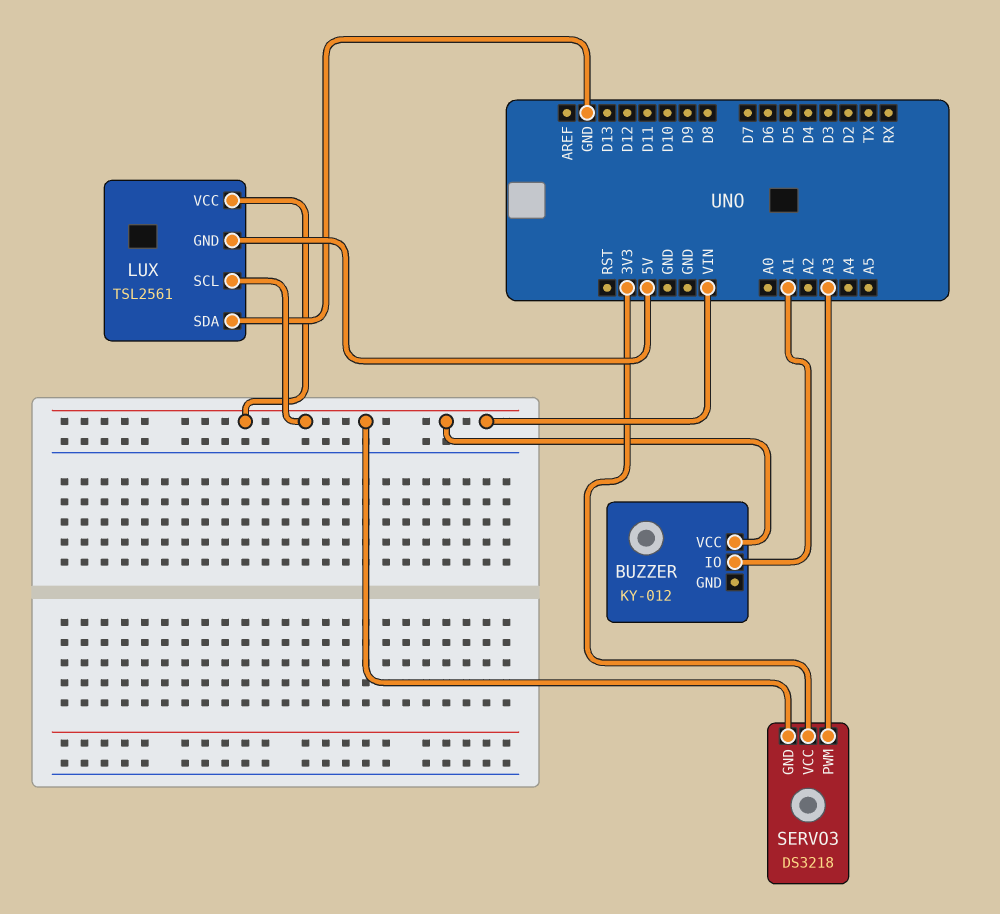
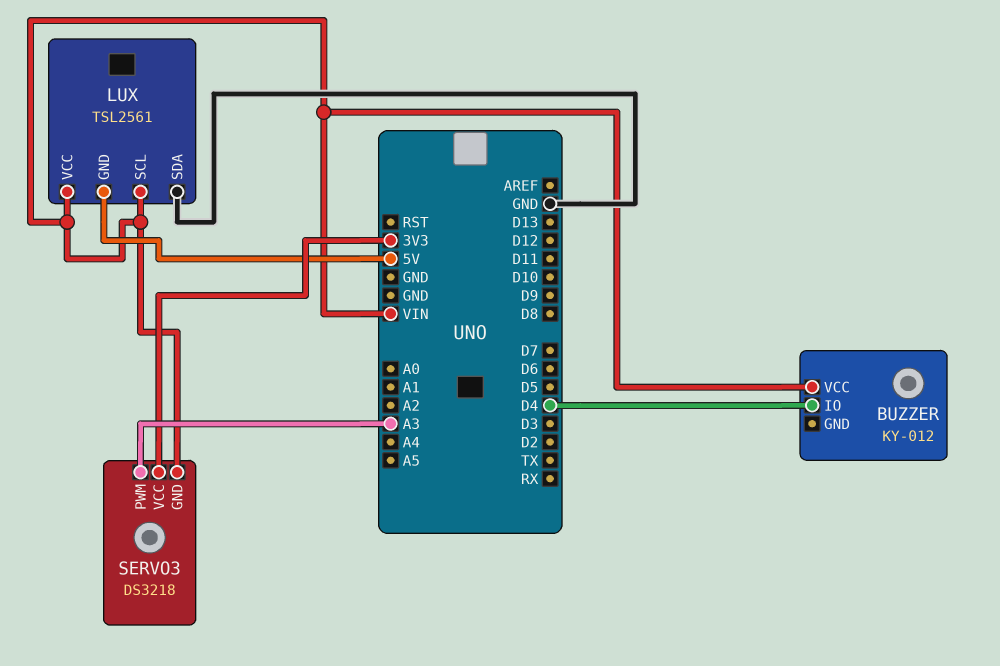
BUZZER pin IO: A1 -> D4

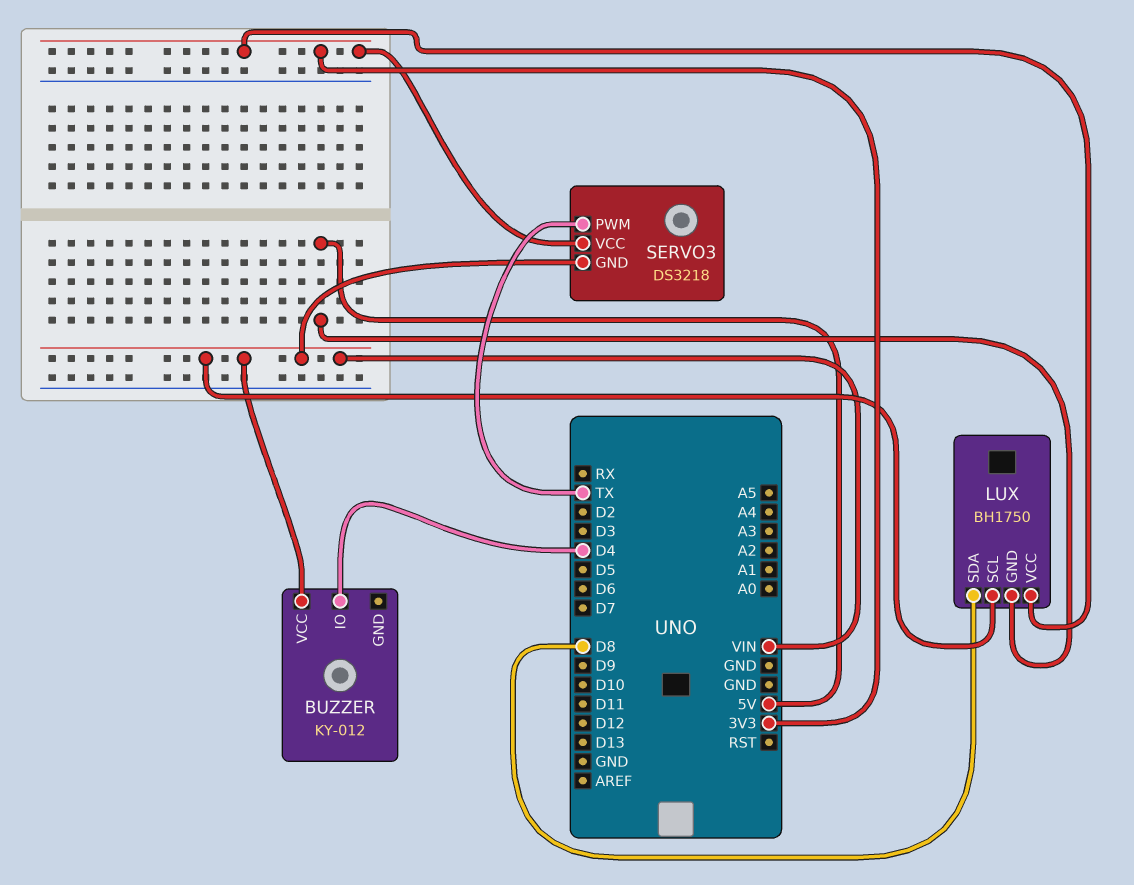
LUX: TSL2561 -> BH1750
LUX pin SDA: GND -> D8
LUX pin VCC: VIN -> 3V3
SERVO3 pin PWM: A3 -> TX

